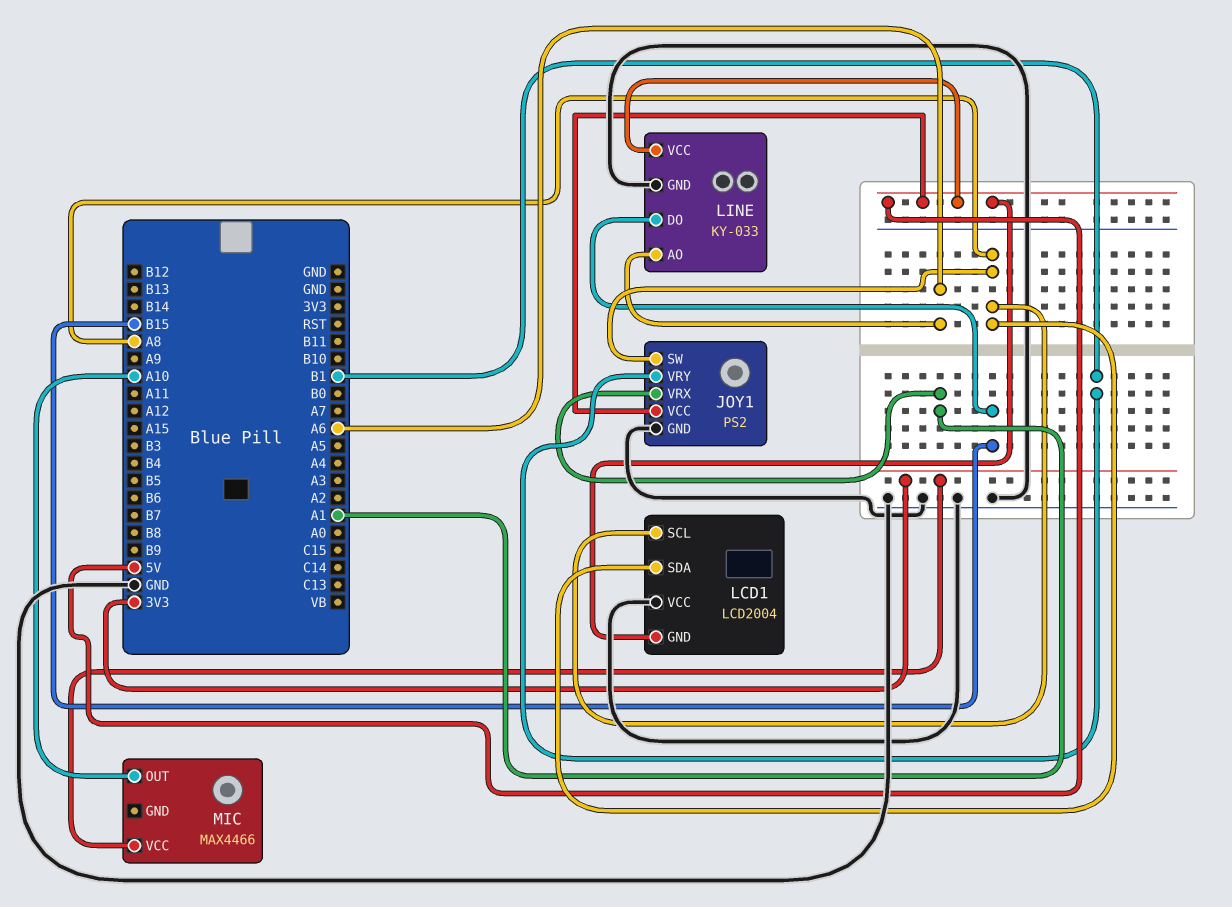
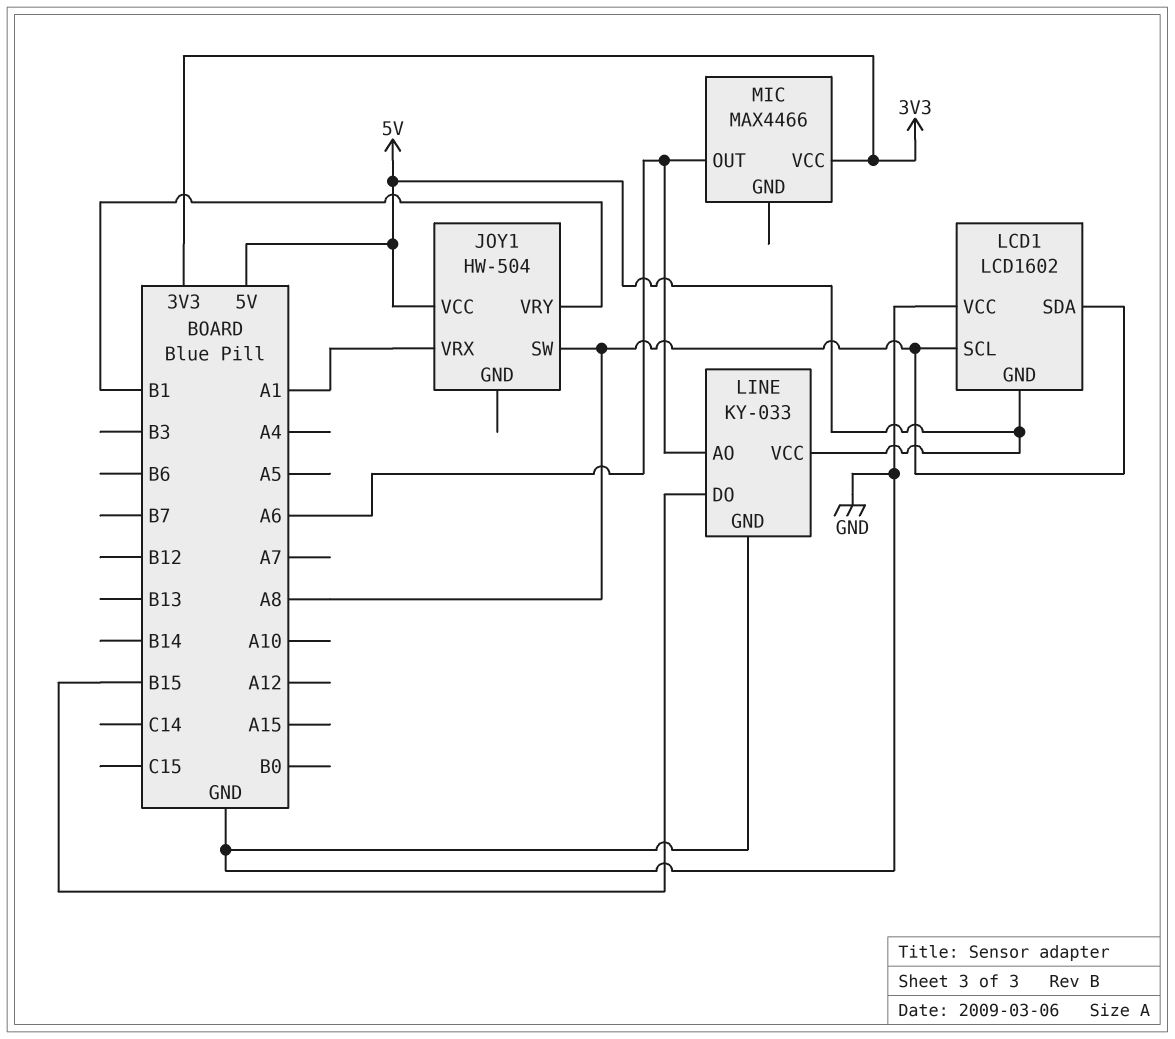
JOY1: PS2 -> HW-504
JOY1 pin GND: GND -> none
LCD1: LCD2004 -> LCD1602
MIC pin OUT: A10 -> A6

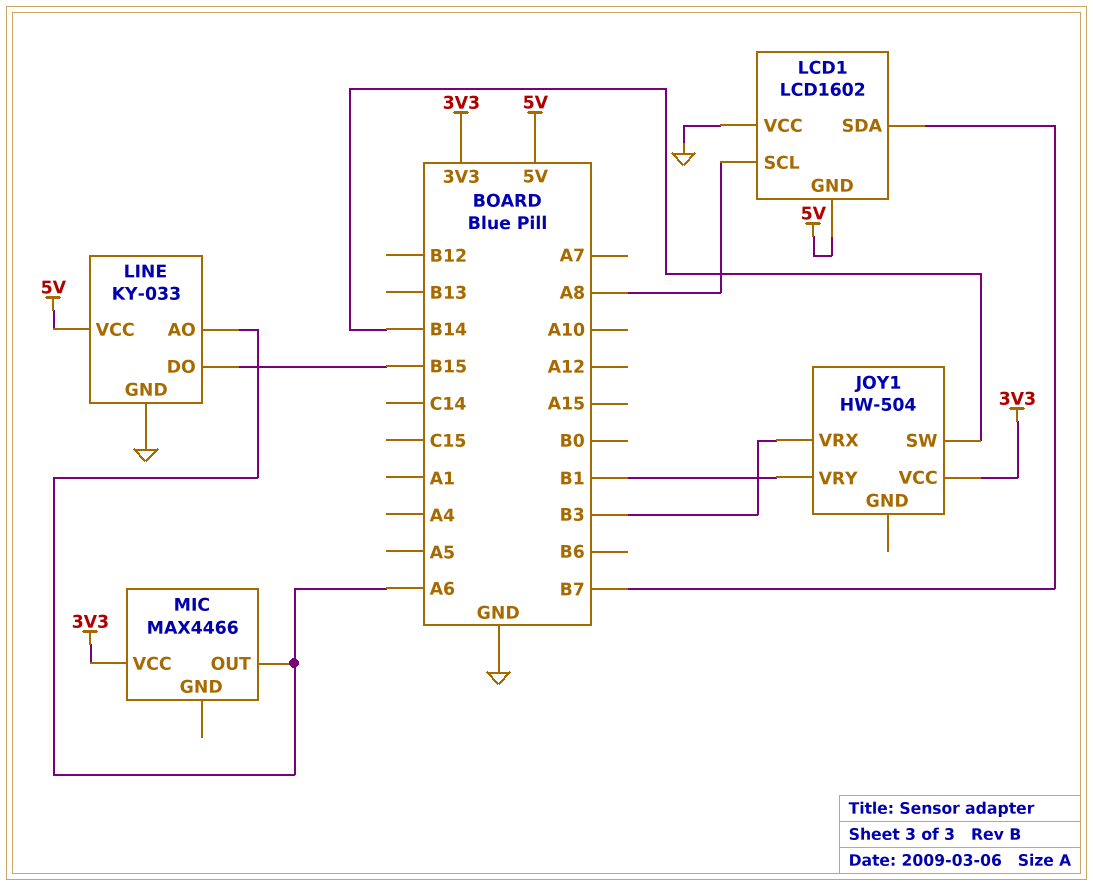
JOY1 pin SW: A8 -> B14
JOY1 pin VCC: 5V -> 3V3
JOY1 pin VRX: A1 -> B3
LCD1 pin SDA: A8 -> B7

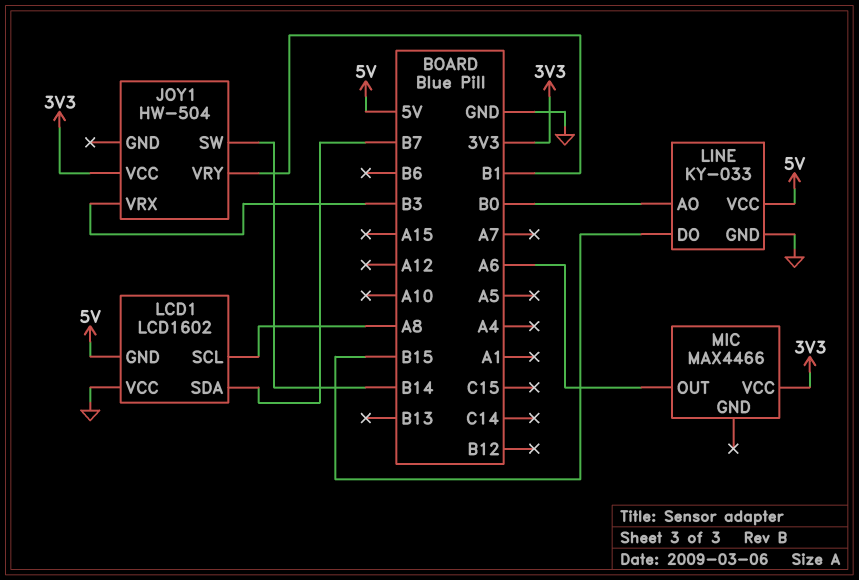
LINE pin AO: A6 -> B0

